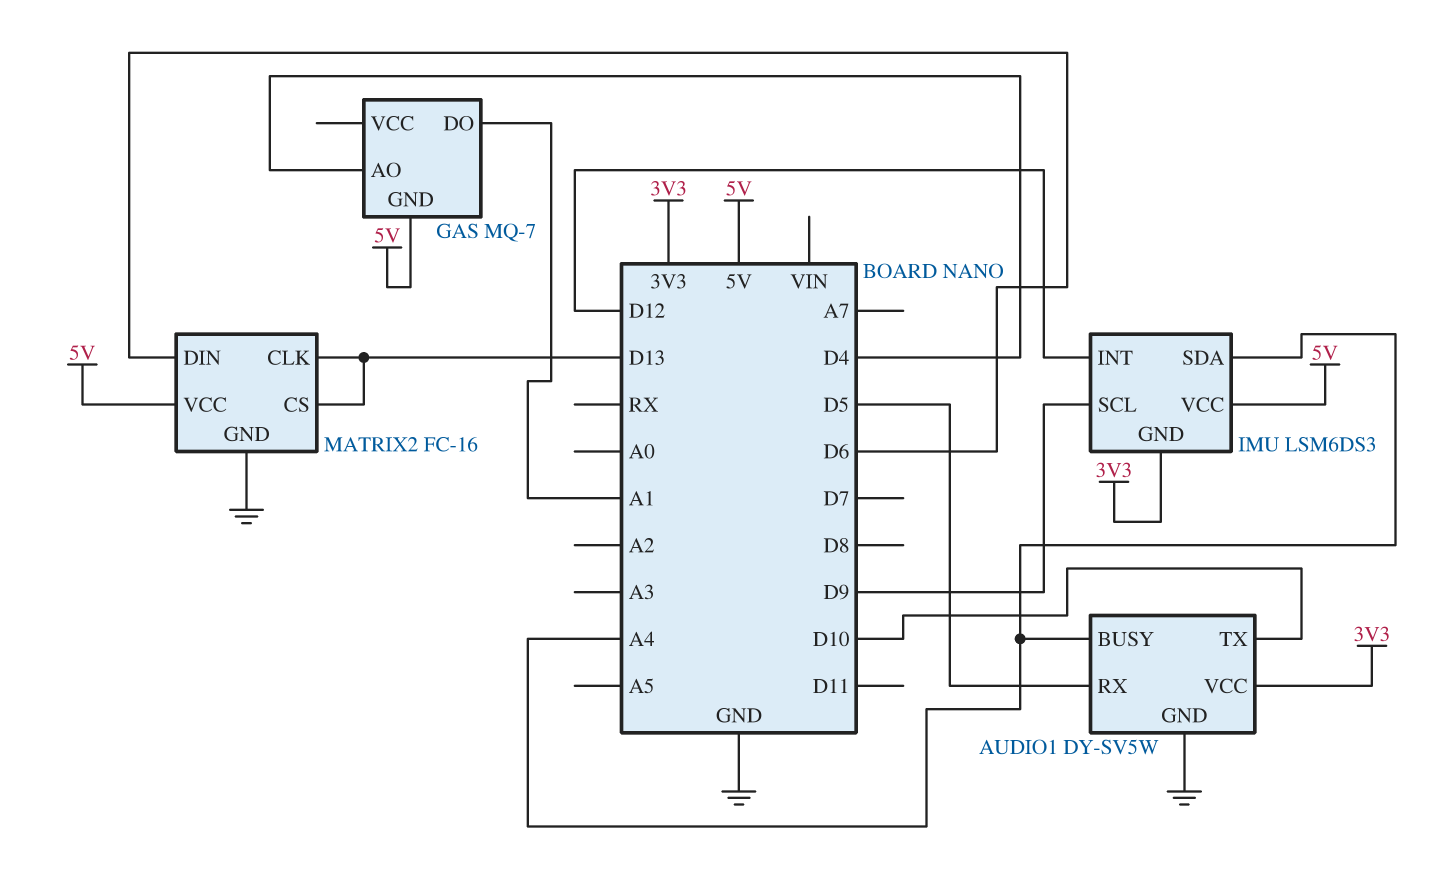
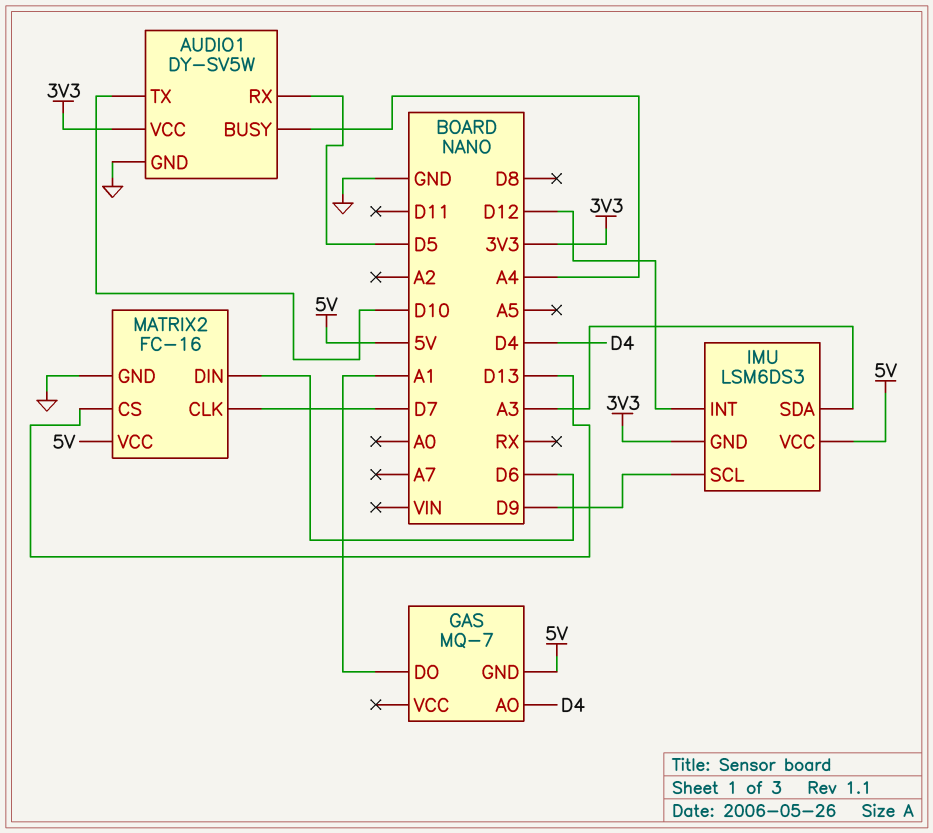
IMU pin SDA: A4 -> A3
MATRIX2 pin CLK: D13 -> D7

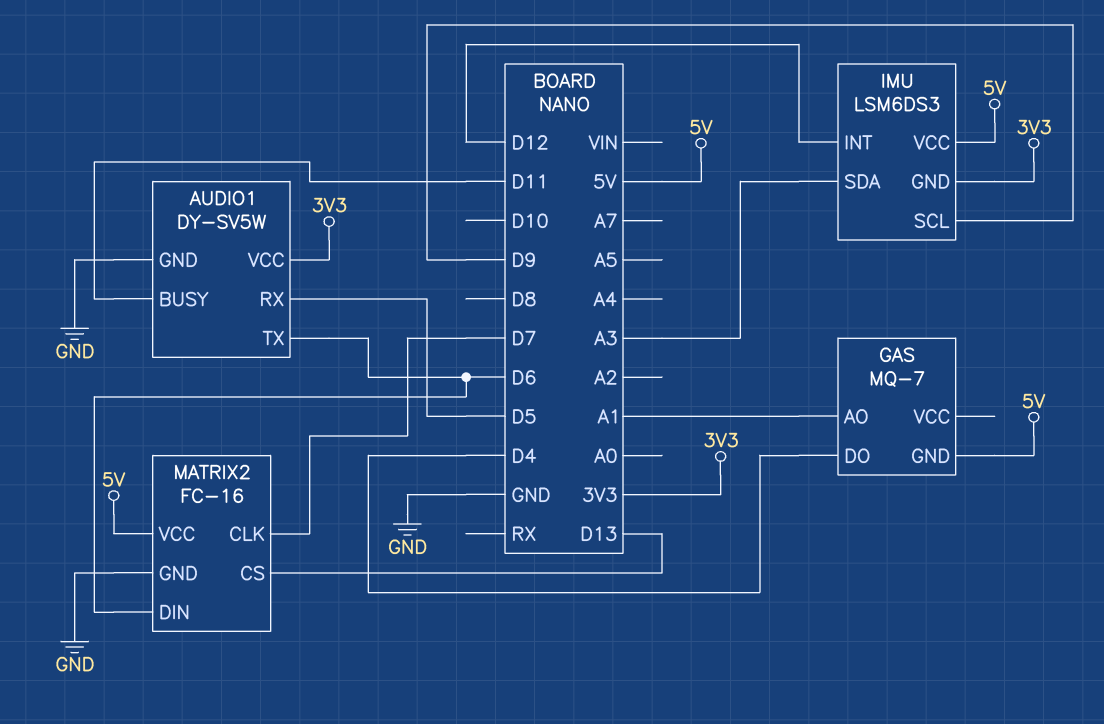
AUDIO1 pin BUSY: A4 -> D11
AUDIO1 pin TX: D10 -> D6
GAS pin AO: D4 -> A1
GAS pin DO: A1 -> D4

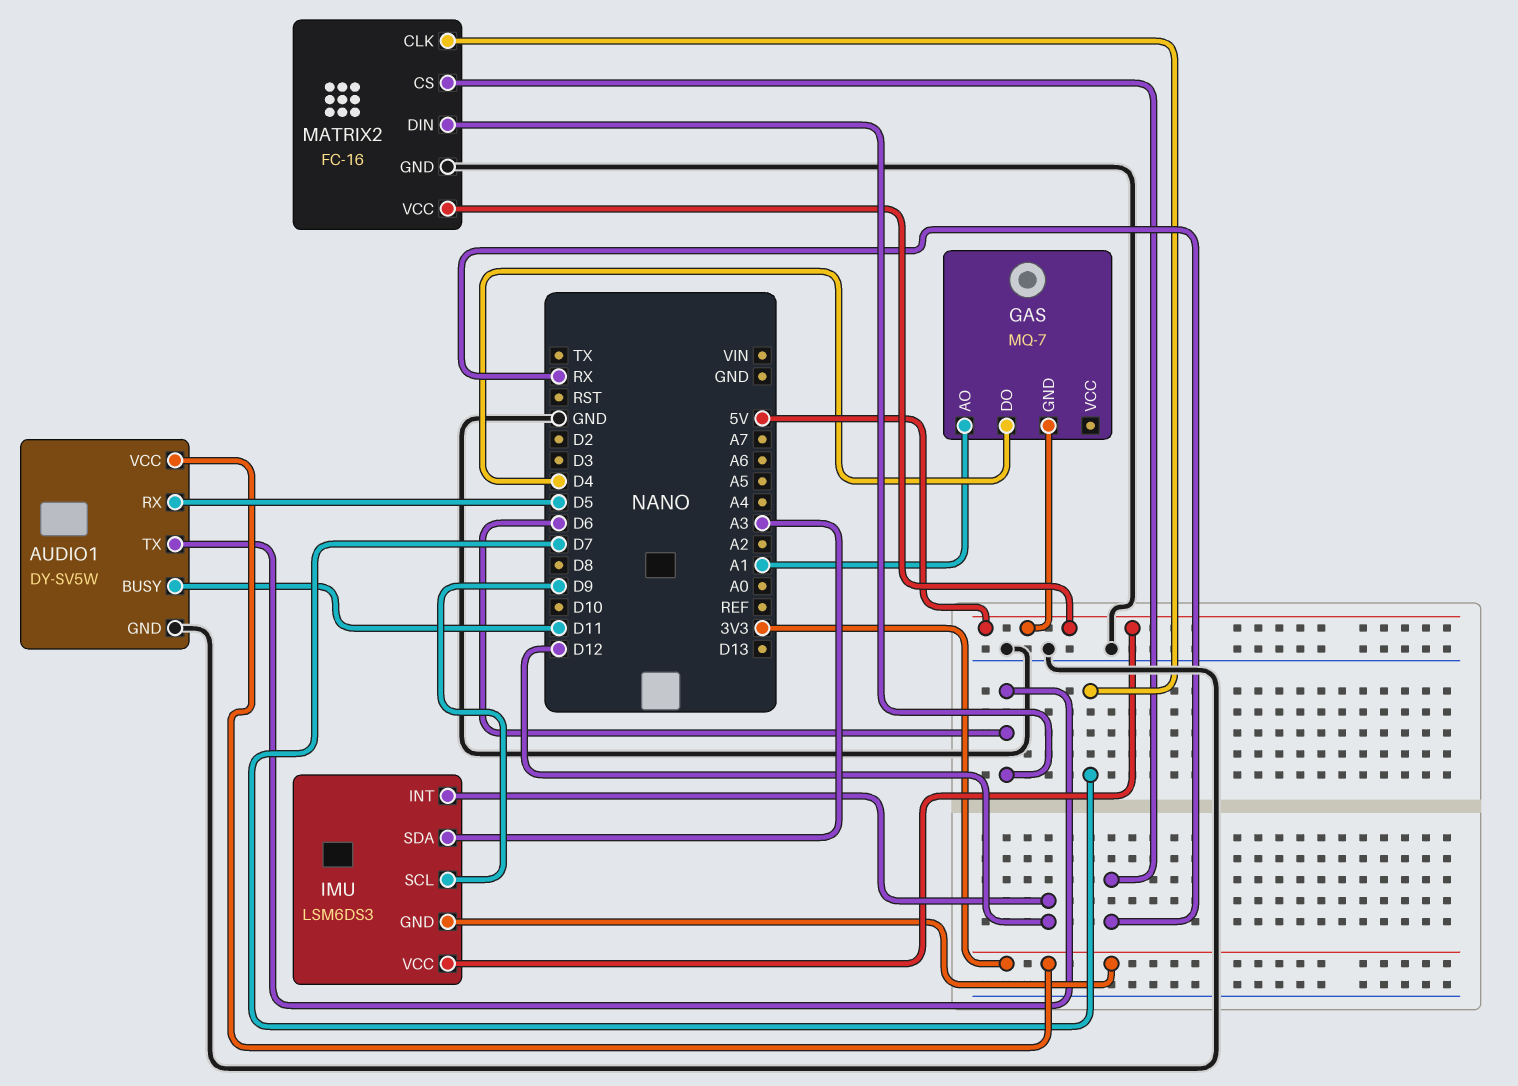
MATRIX2 pin CS: D13 -> RX

